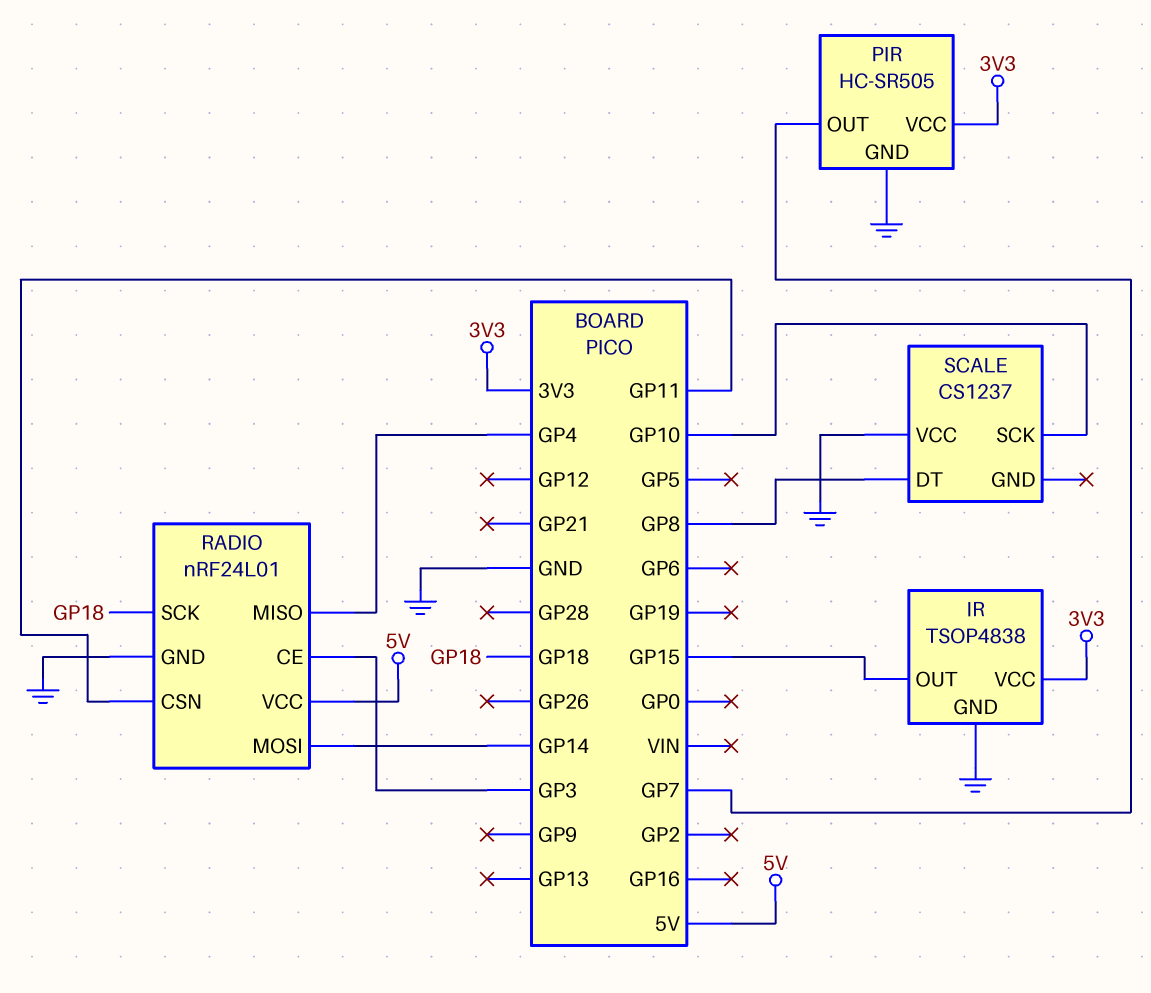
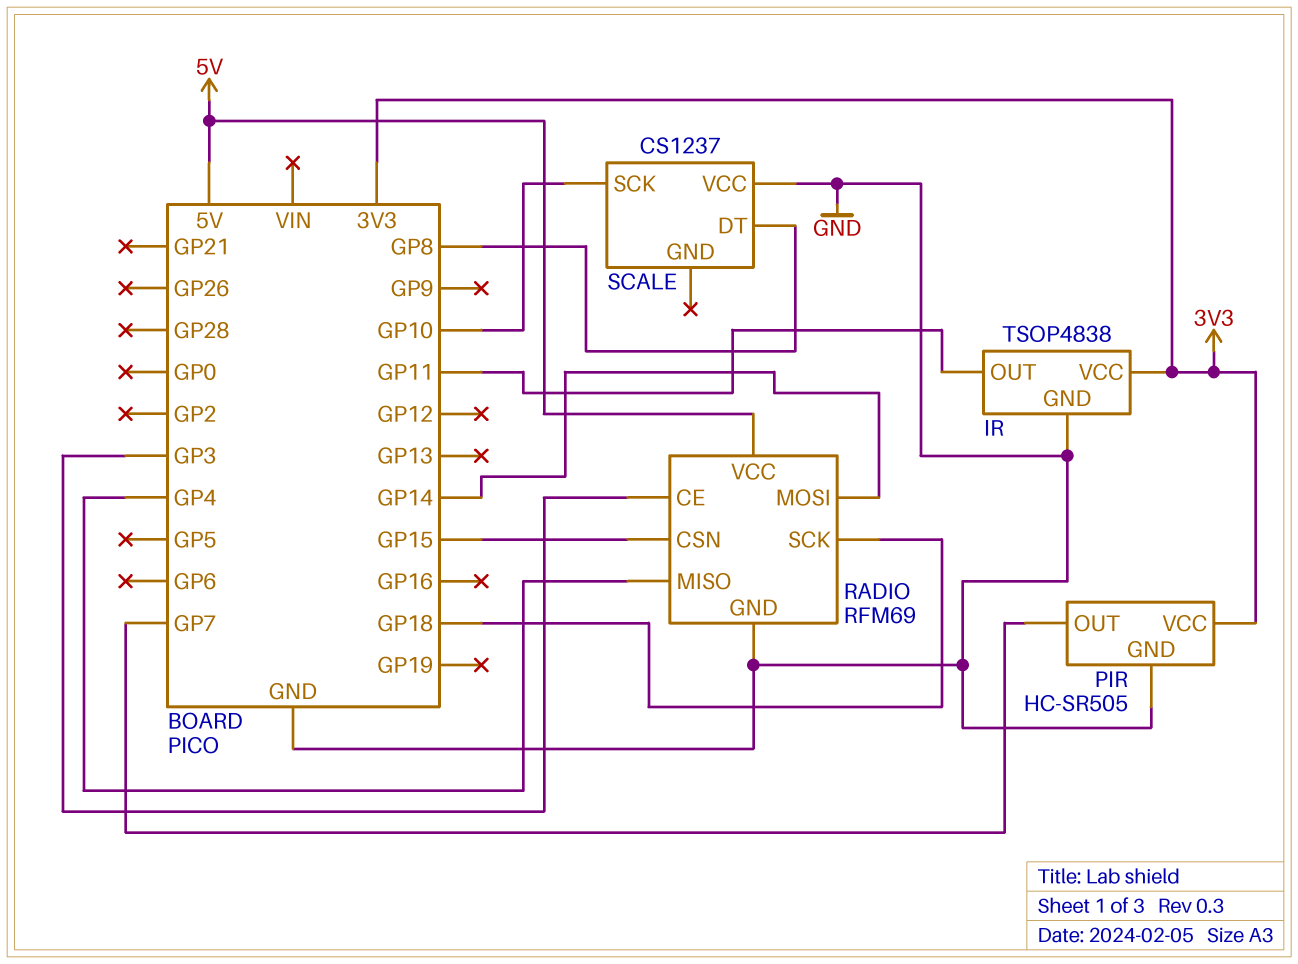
IR pin OUT: GP15 -> GP11
RADIO: nRF24L01 -> RFM69
RADIO pin CSN: GP11 -> GP15

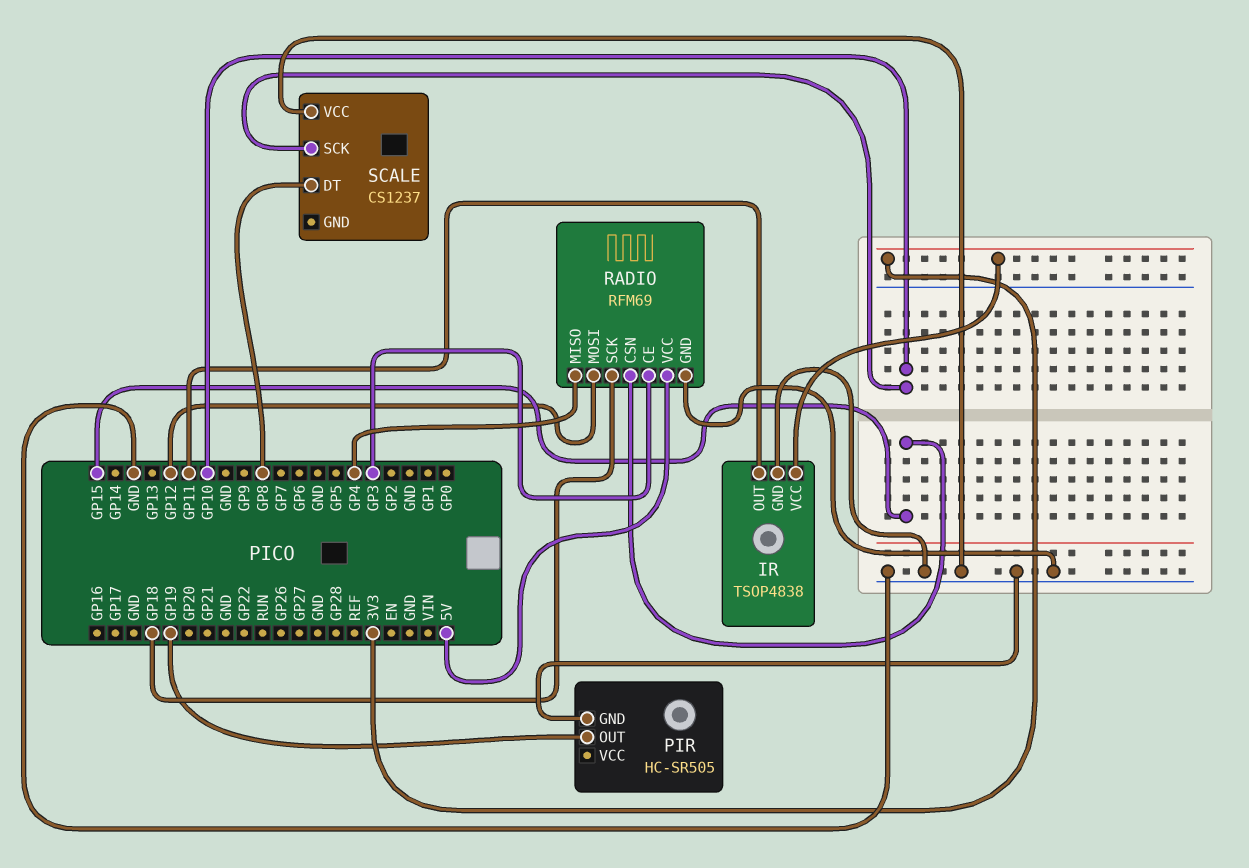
PIR pin OUT: GP7 -> GP19
PIR pin VCC: 3V3 -> none
RADIO pin MOSI: GP14 -> GP12

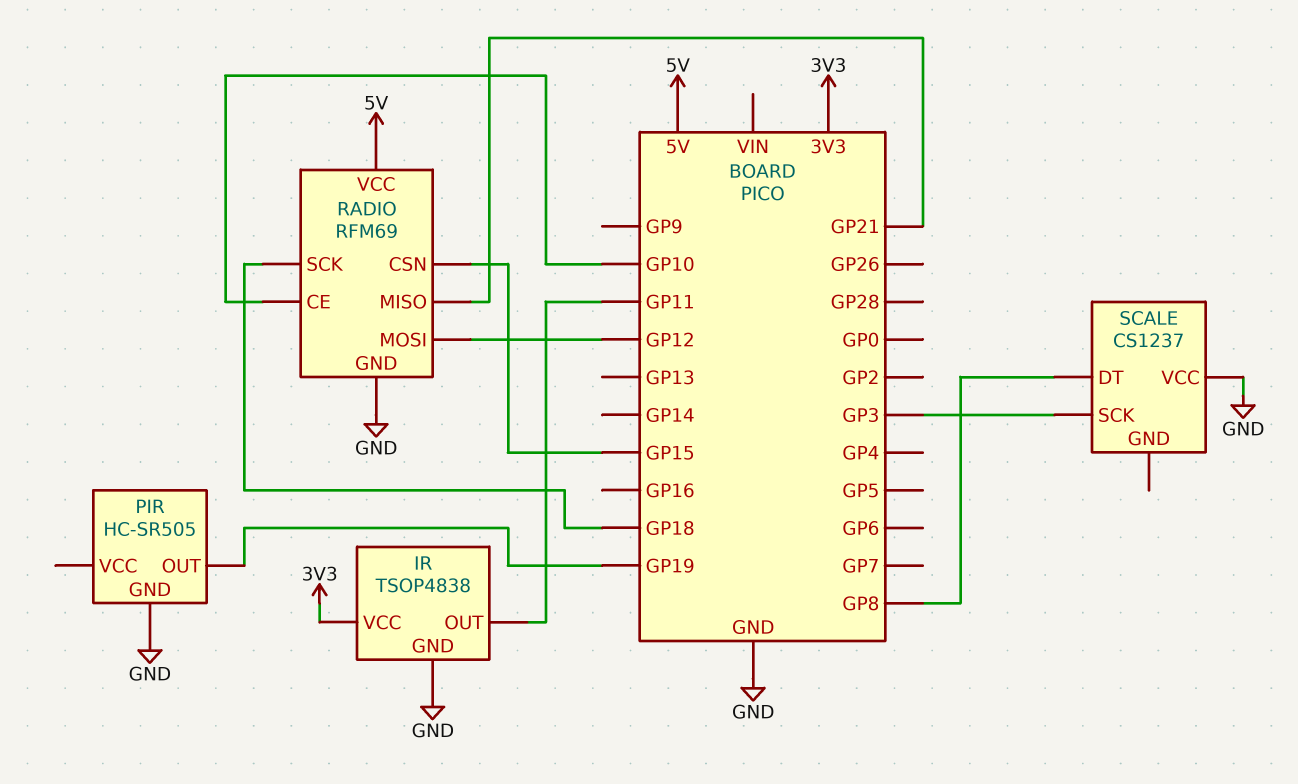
RADIO pin CE: GP3 -> GP10
RADIO pin MISO: GP4 -> GP21
SCALE pin SCK: GP10 -> GP3

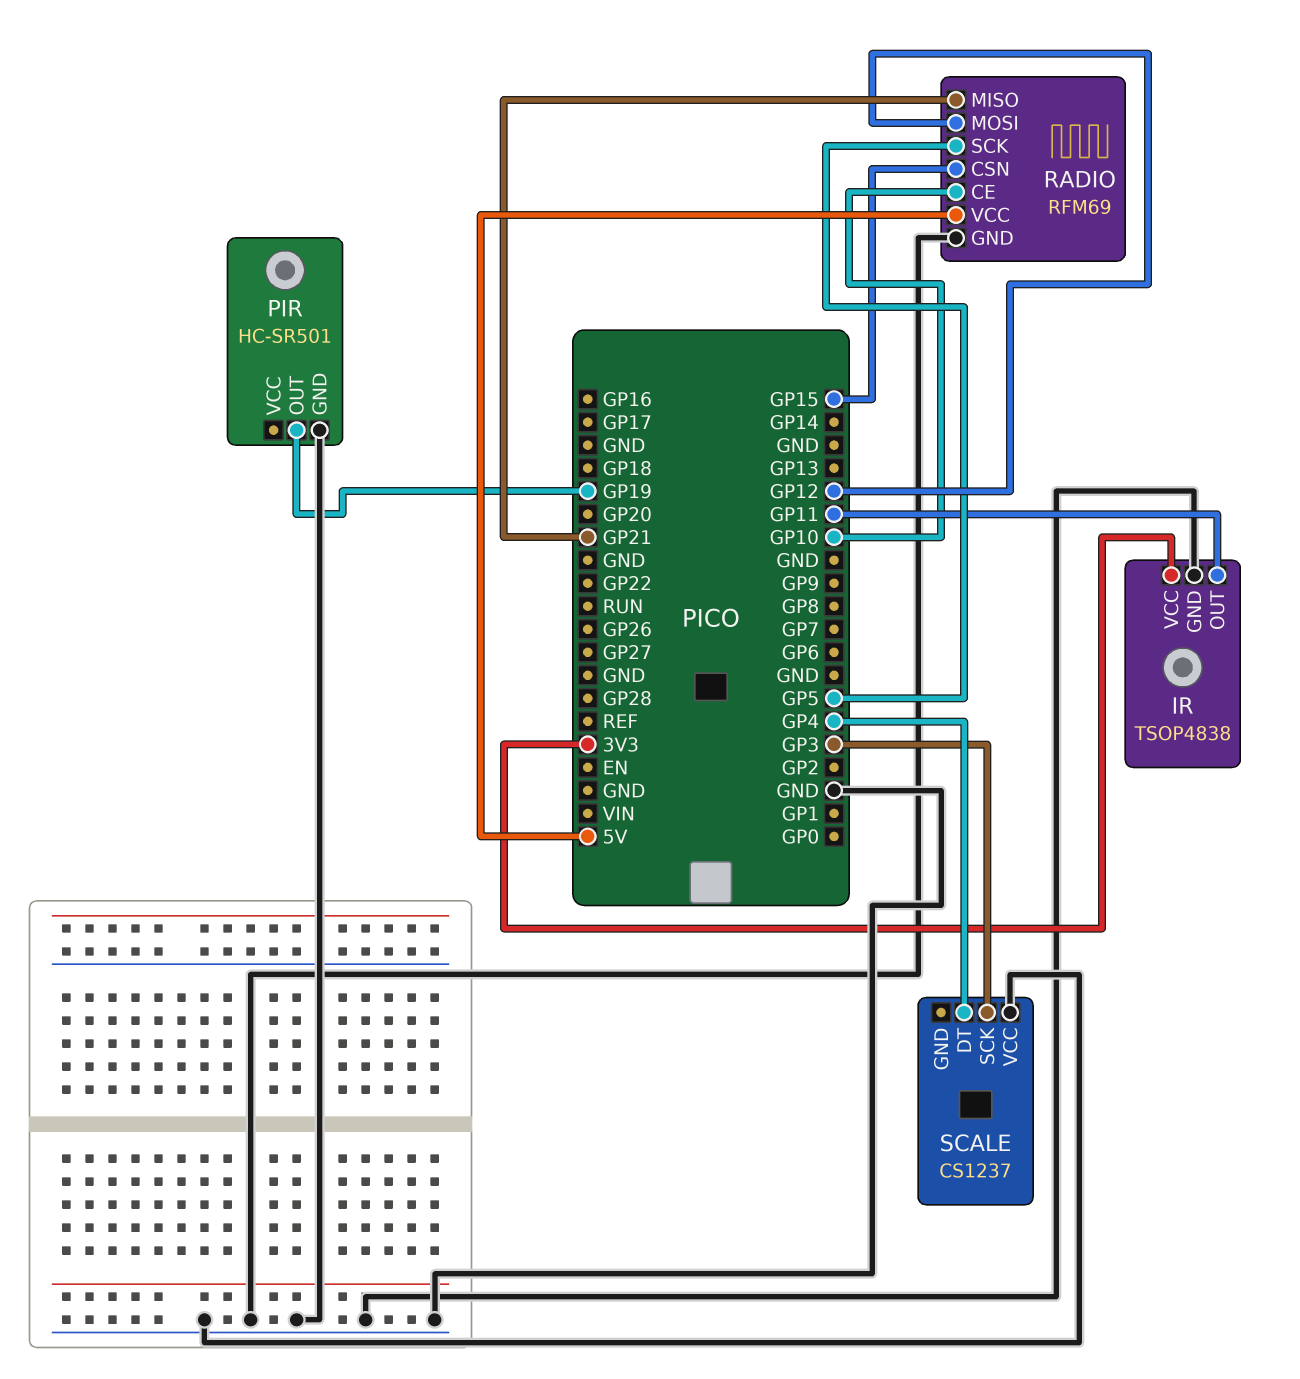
PIR: HC-SR505 -> HC-SR501
RADIO pin SCK: GP18 -> GP5
SCALE pin DT: GP8 -> GP4

